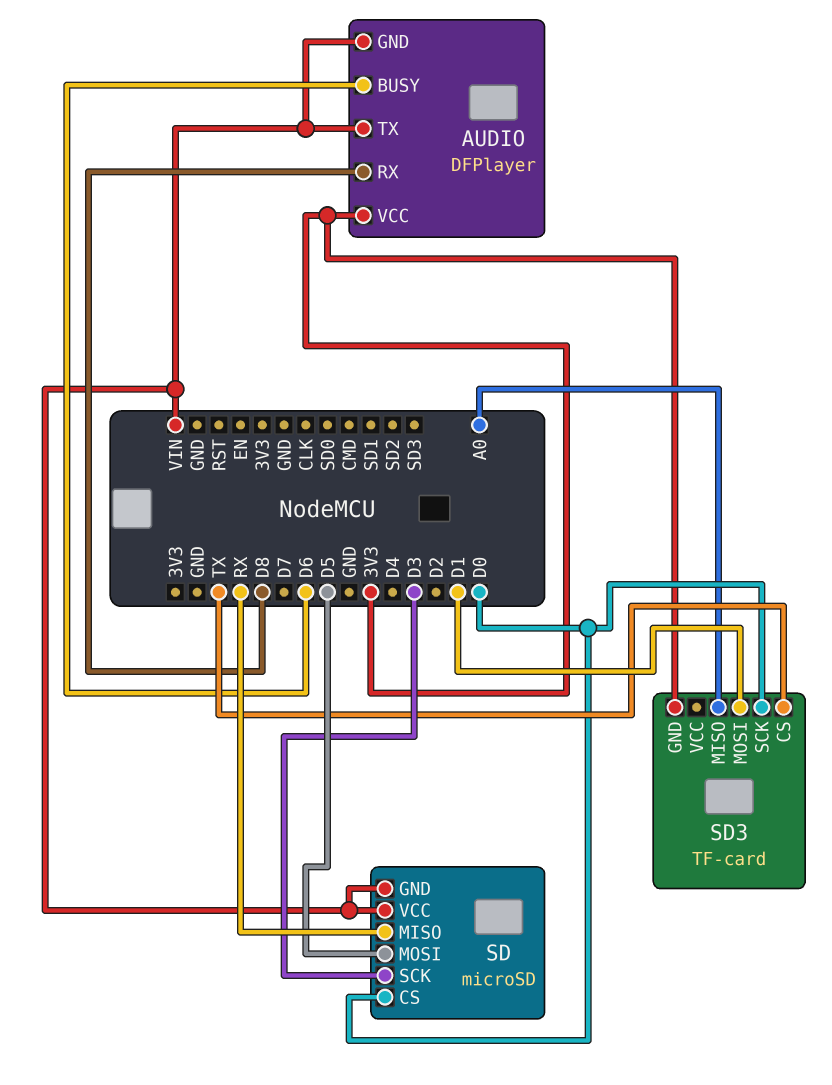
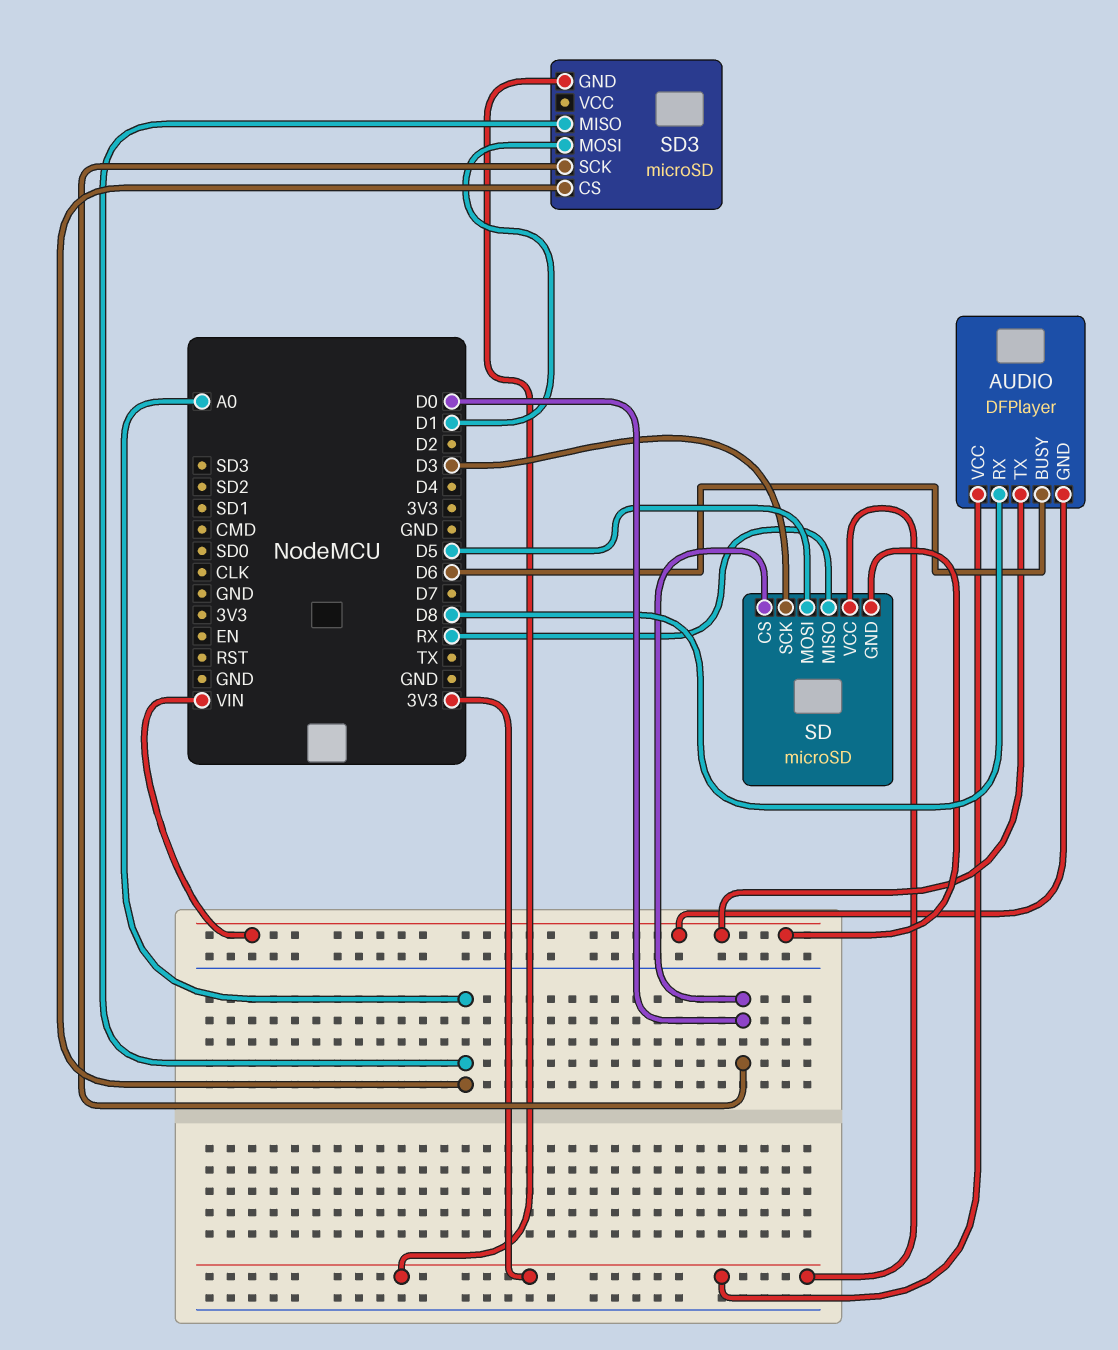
SD pin VCC: VIN -> 3V3
SD3: TF-card -> microSD
SD3 pin CS: TX -> A0

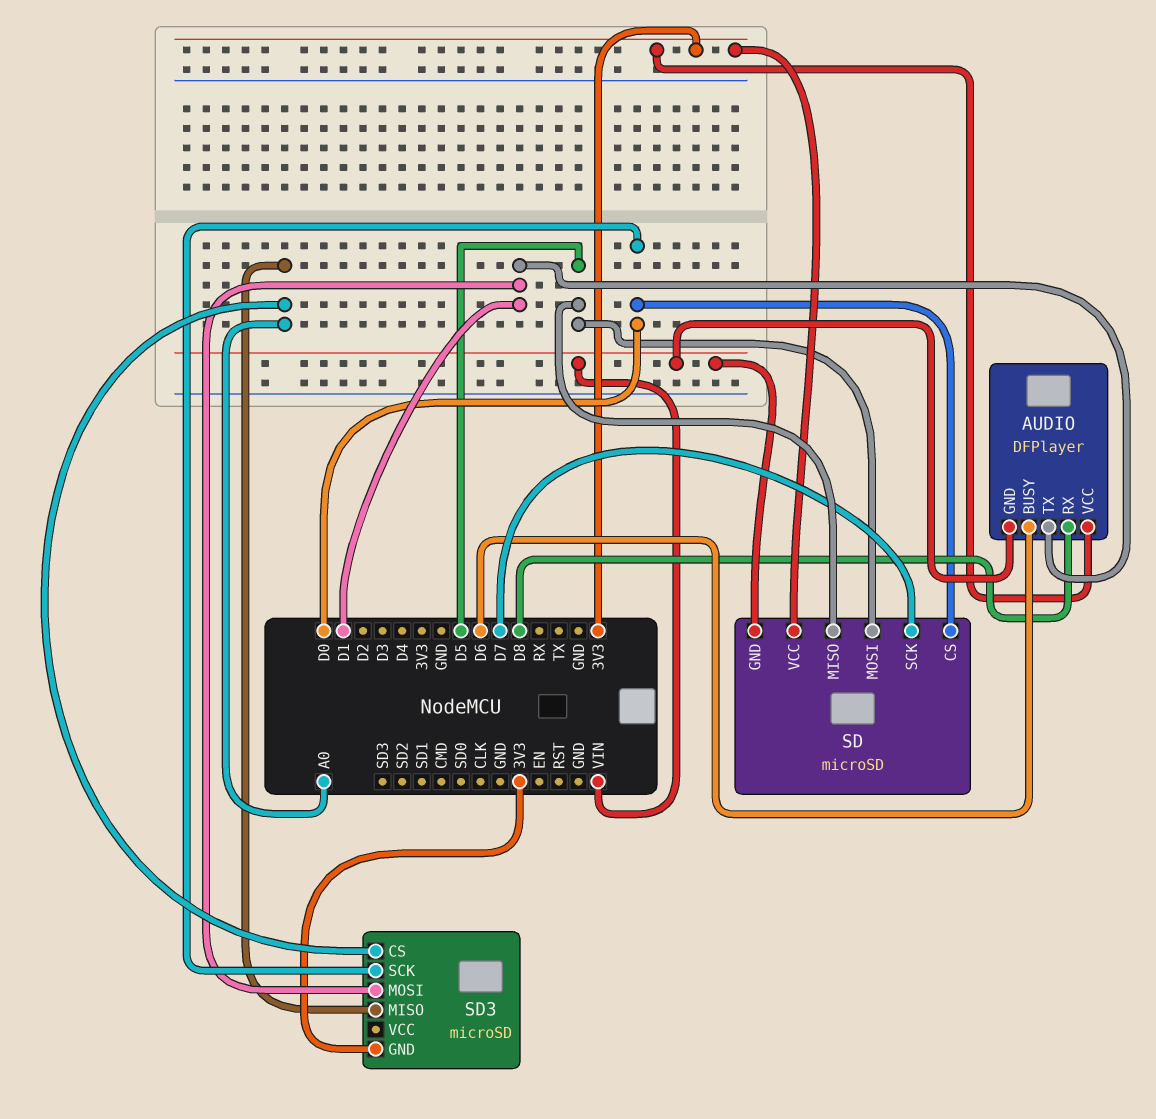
AUDIO pin TX: VIN -> D1
SD pin MISO: RX -> D5
SD pin SCK: D3 -> D7

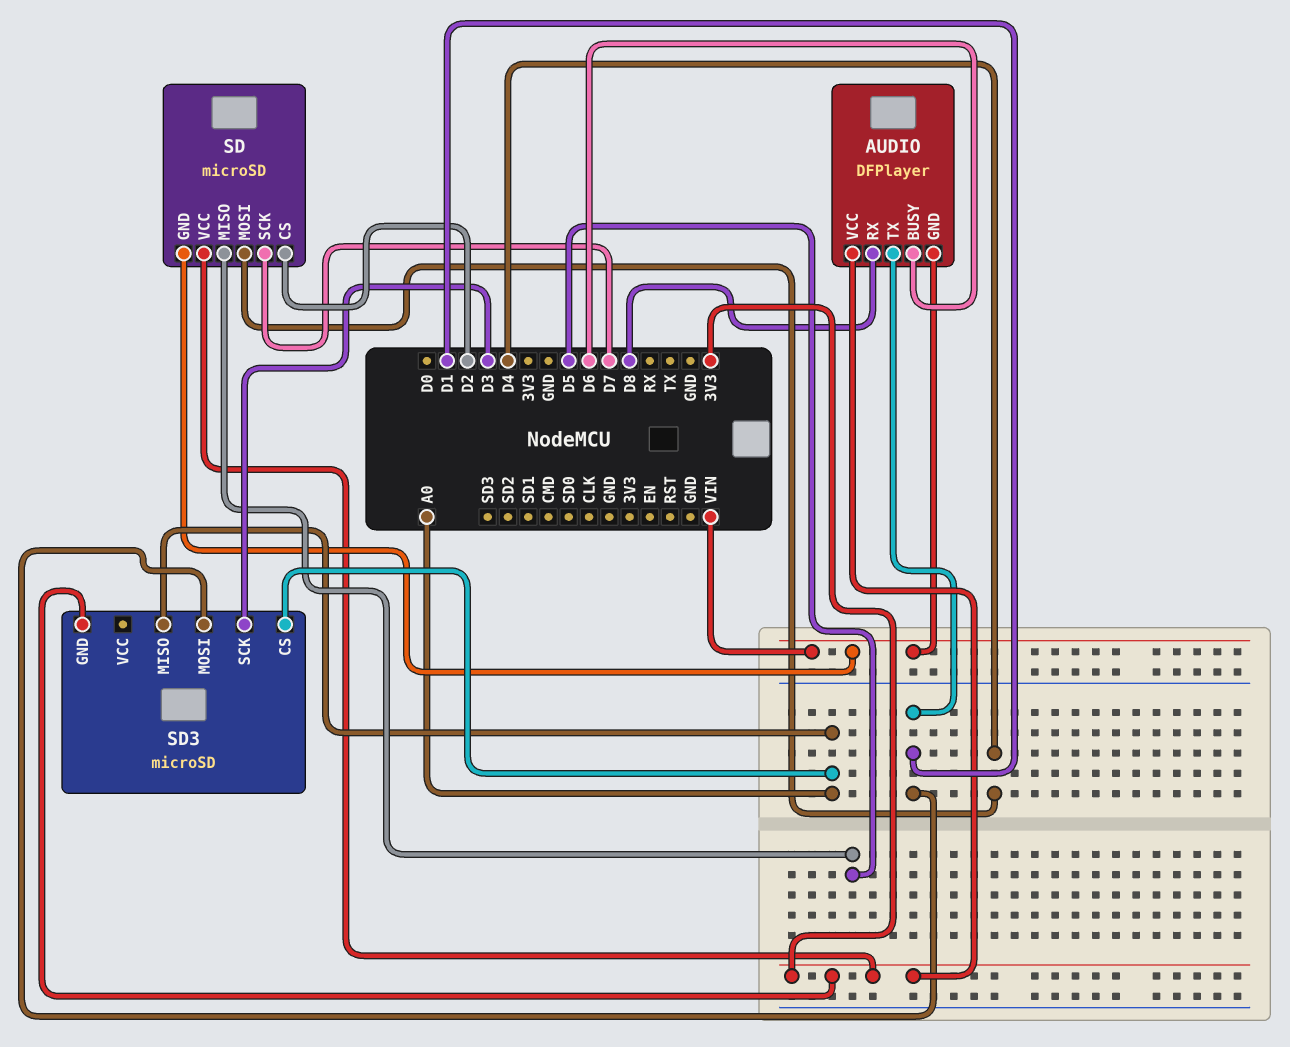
SD pin CS: D0 -> D2
SD pin MOSI: D5 -> D4
SD3 pin SCK: D0 -> D3

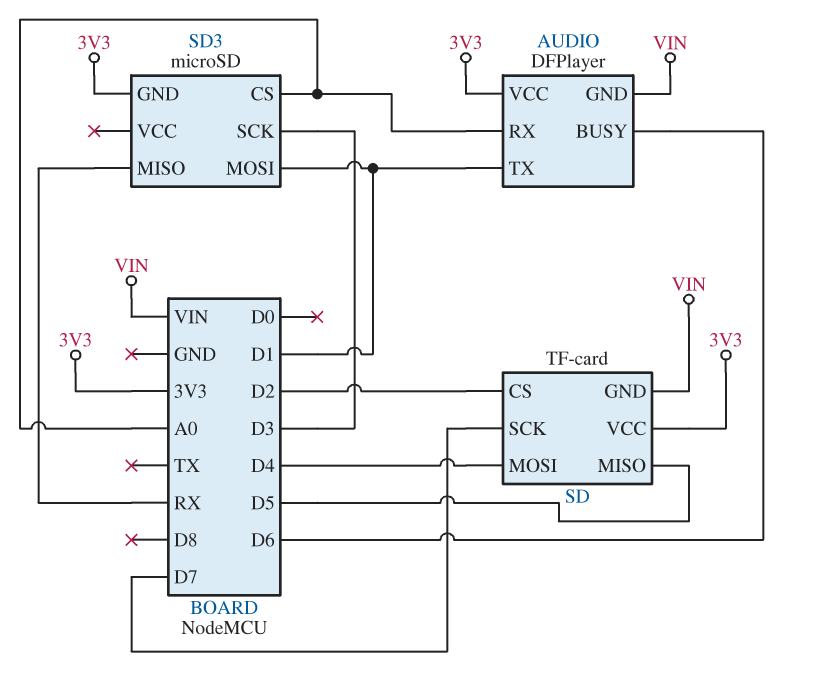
AUDIO pin RX: D8 -> A0
SD: microSD -> TF-card
SD3 pin MISO: A0 -> RX

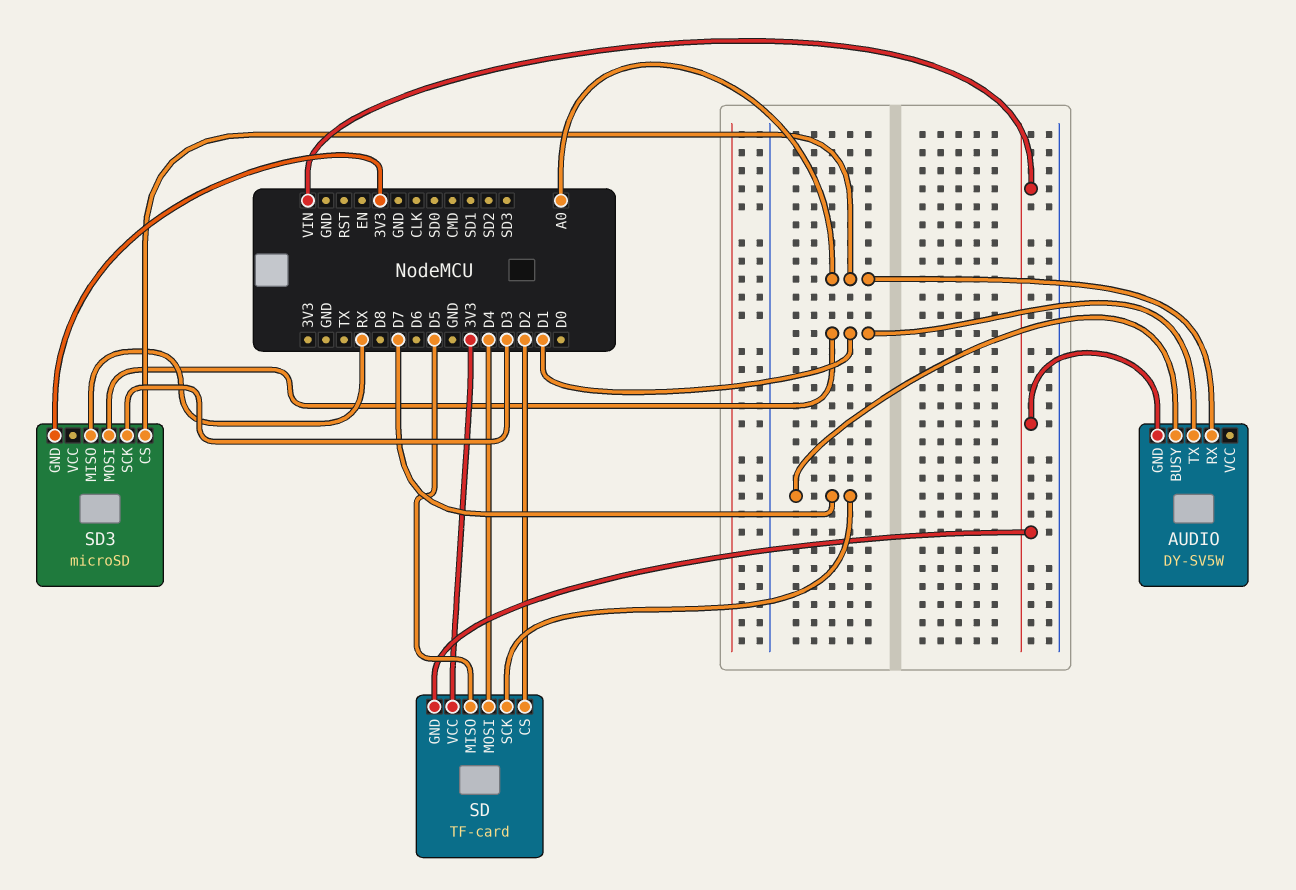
AUDIO: DFPlayer -> DY-SV5W
AUDIO pin BUSY: D6 -> D7
AUDIO pin VCC: 3V3 -> none

